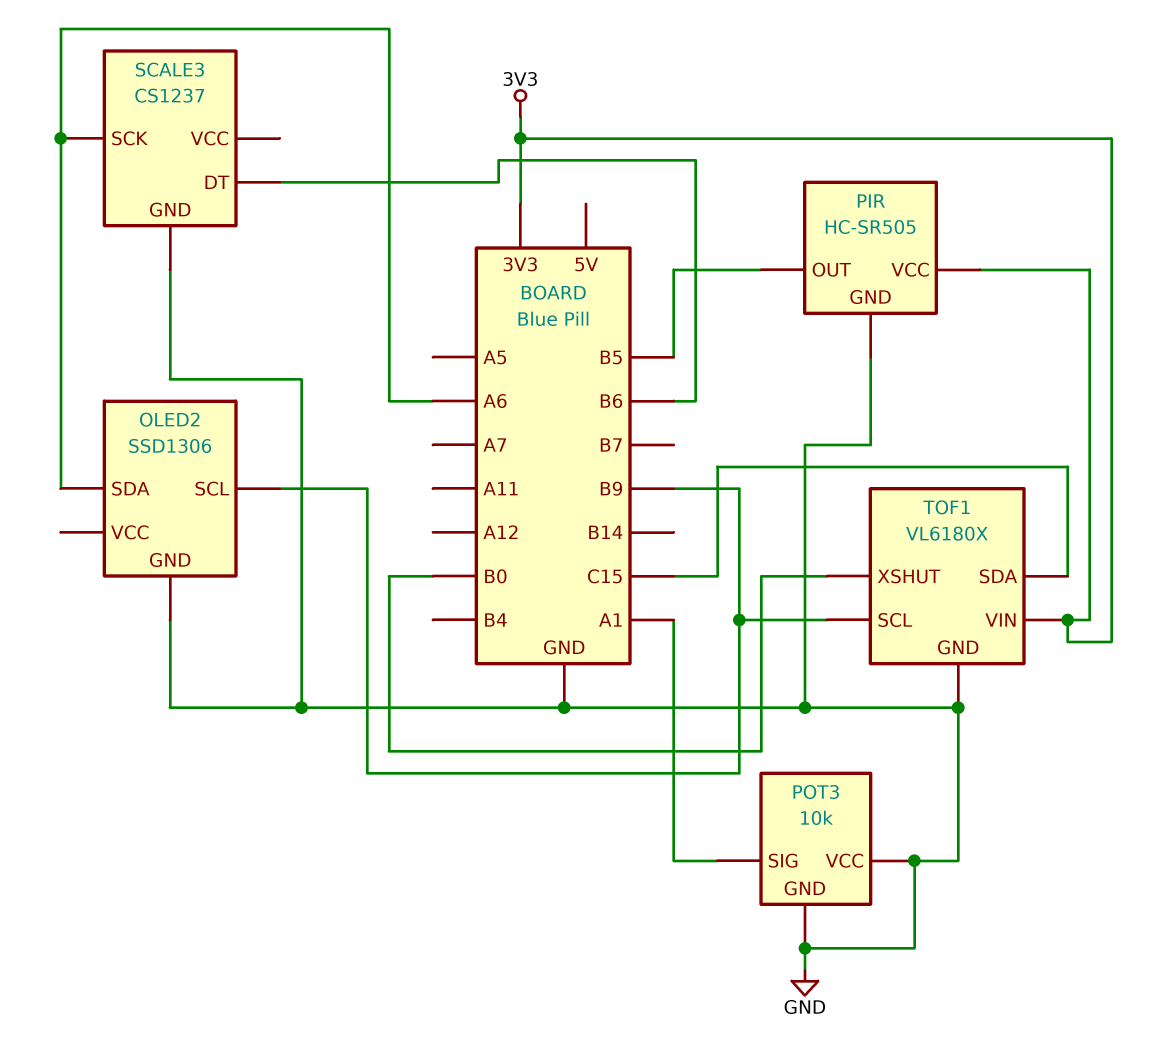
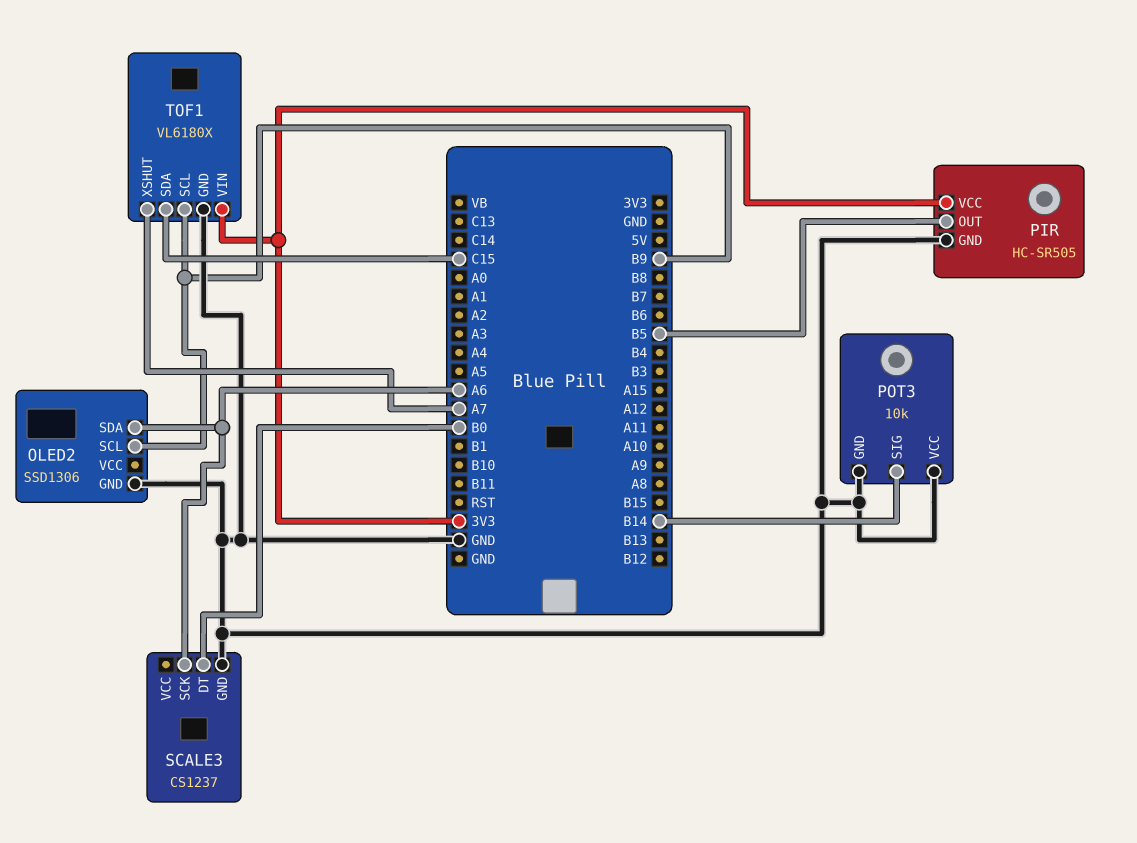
POT3 pin SIG: A1 -> B14
SCALE3 pin DT: B6 -> B0
TOF1 pin XSHUT: B0 -> A7

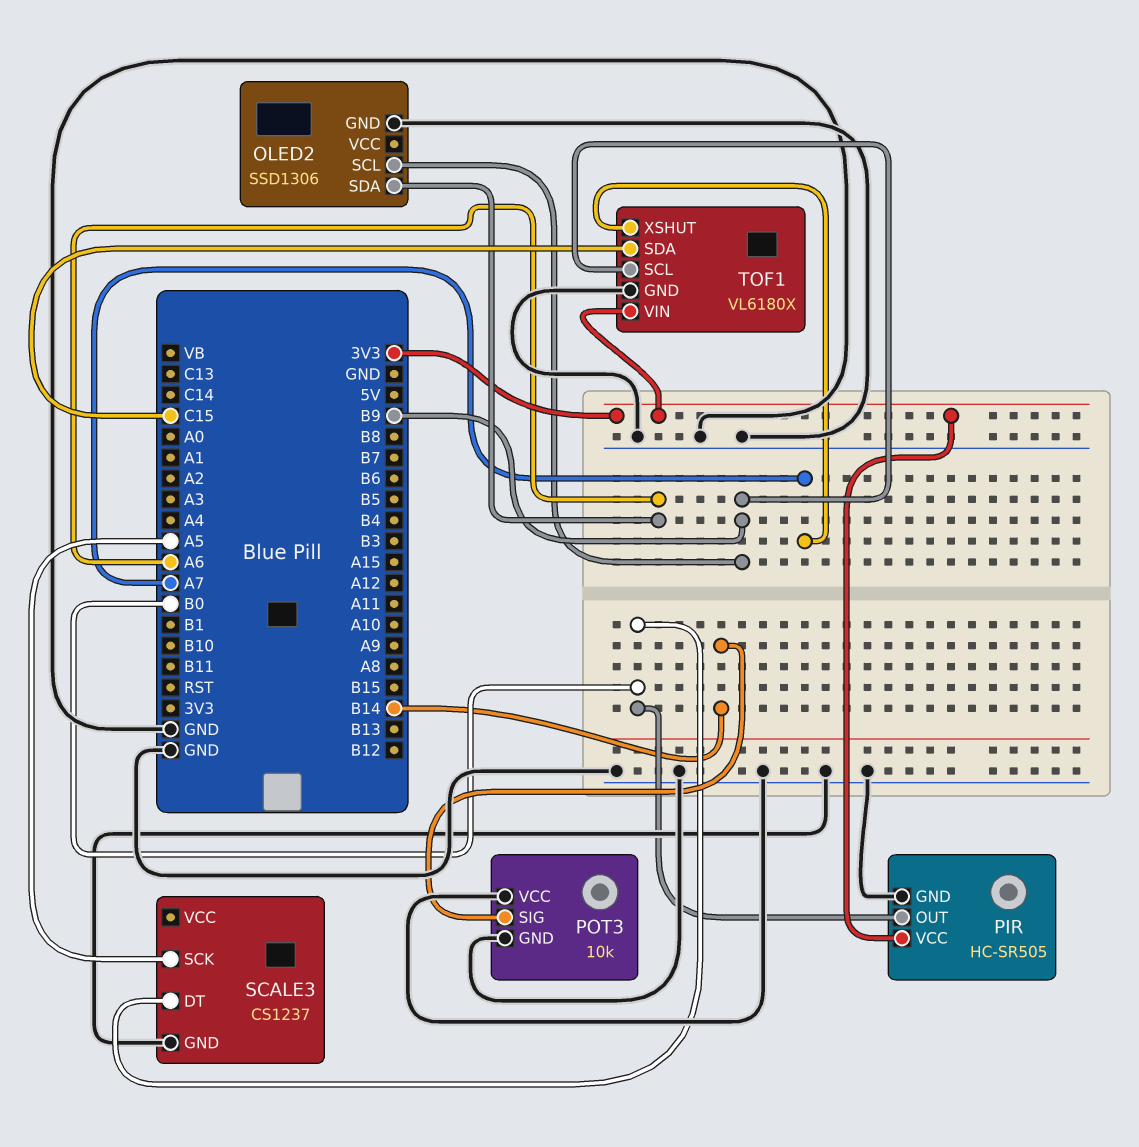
PIR pin OUT: B5 -> B0
SCALE3 pin SCK: A6 -> A5

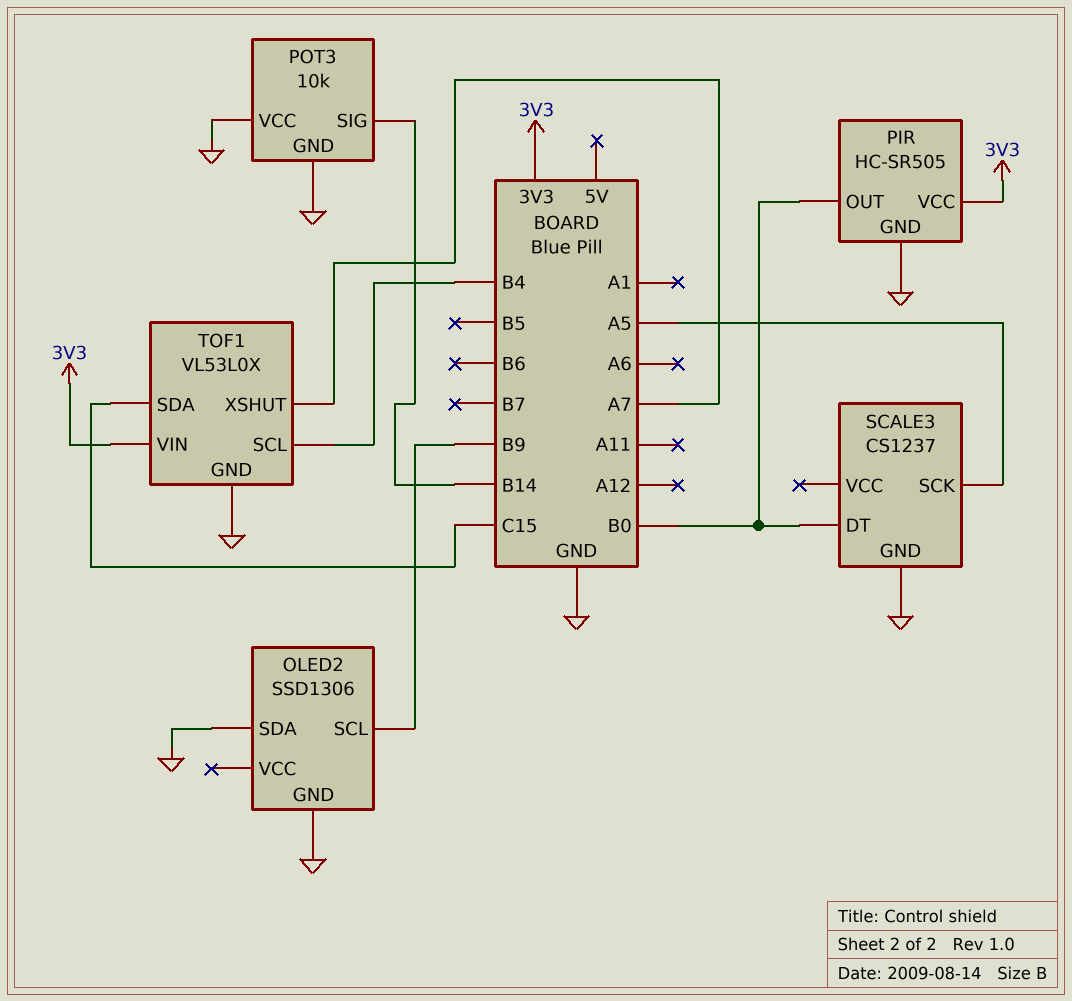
OLED2 pin SDA: A6 -> GND
TOF1: VL6180X -> VL53L0X
TOF1 pin SCL: B9 -> B4

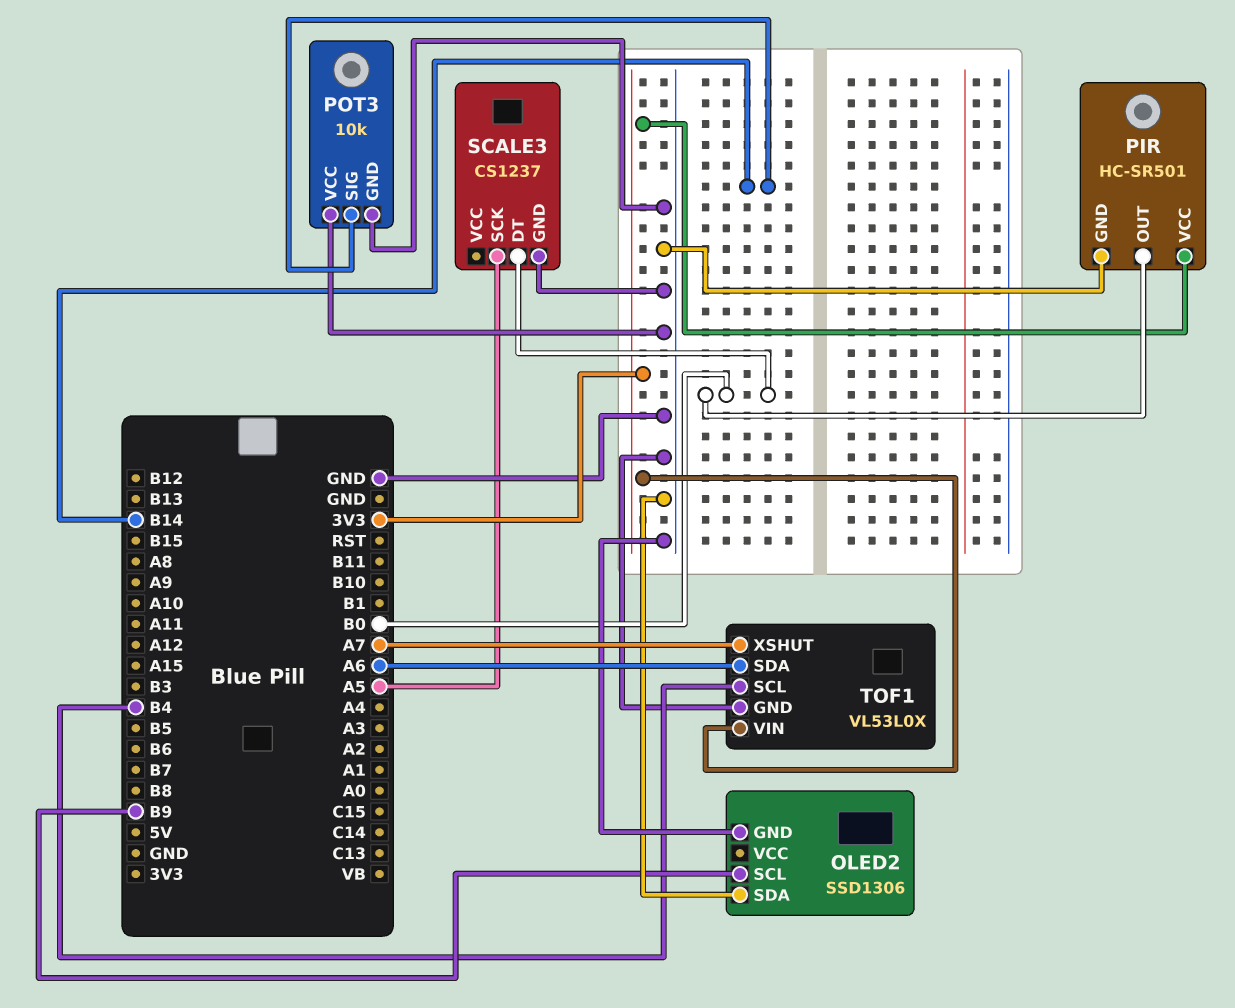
PIR: HC-SR505 -> HC-SR501
TOF1 pin SDA: C15 -> A6

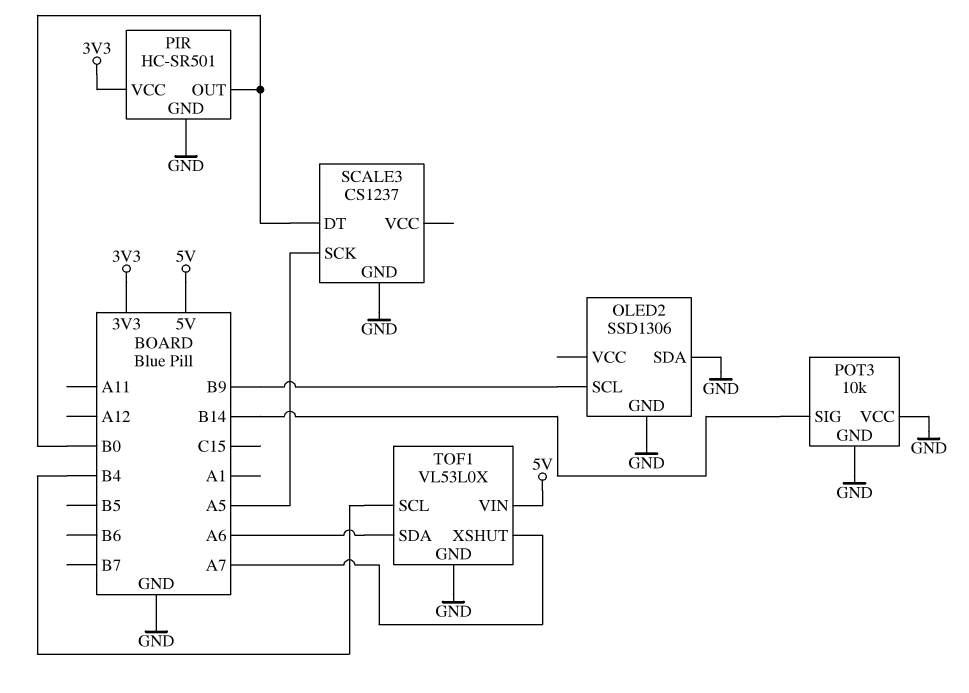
TOF1 pin VIN: 3V3 -> 5V

